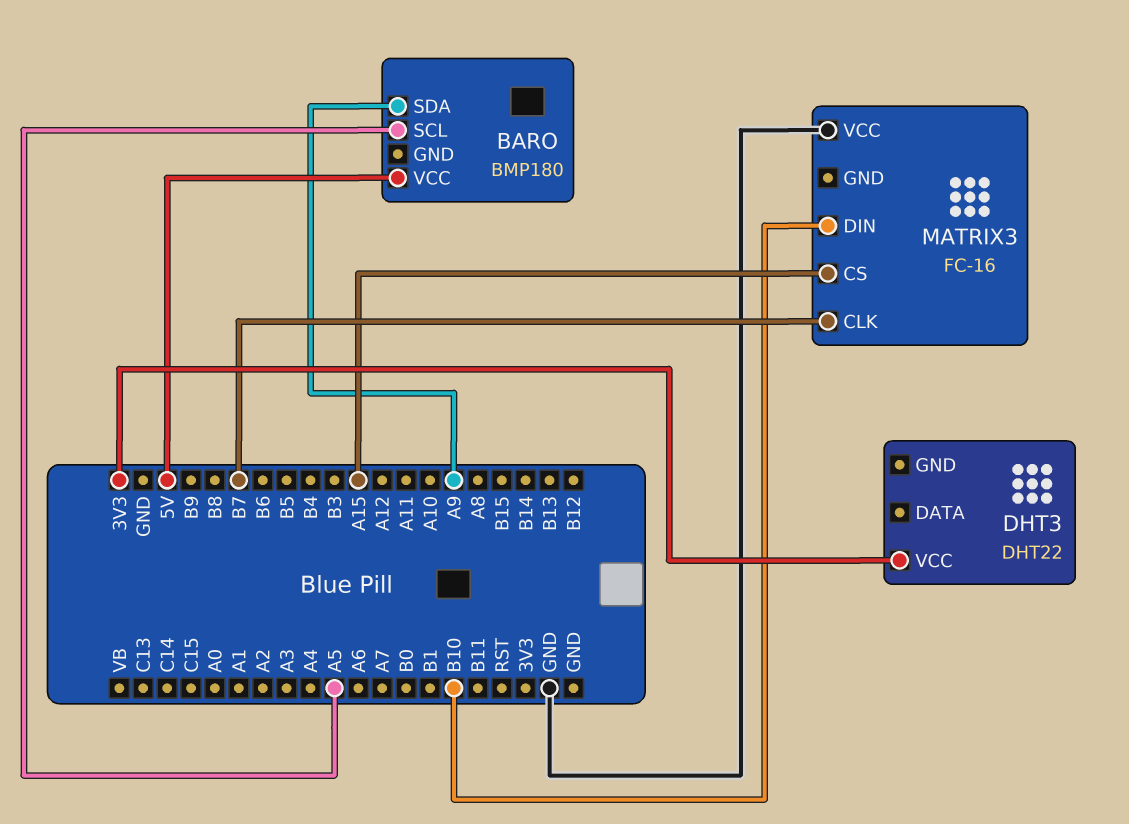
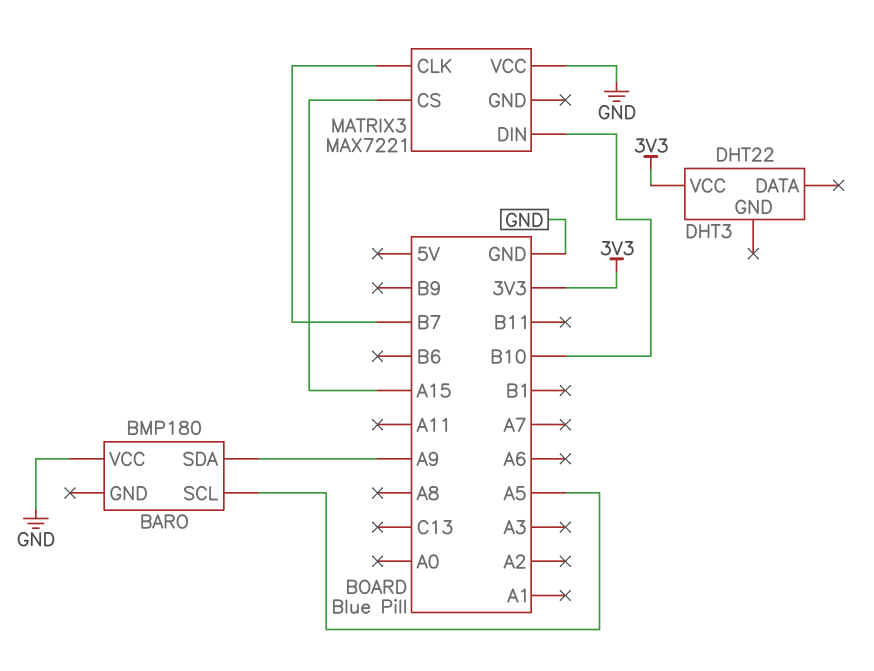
BARO pin VCC: 5V -> GND
MATRIX3: FC-16 -> MAX7221

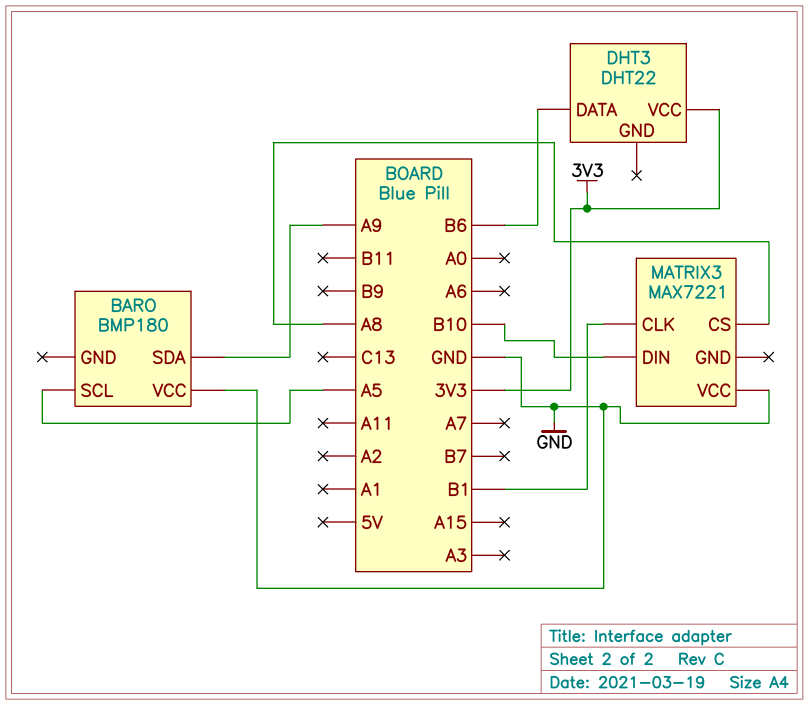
DHT3 pin DATA: none -> B6
MATRIX3 pin CLK: B7 -> B1
MATRIX3 pin CS: A15 -> A8

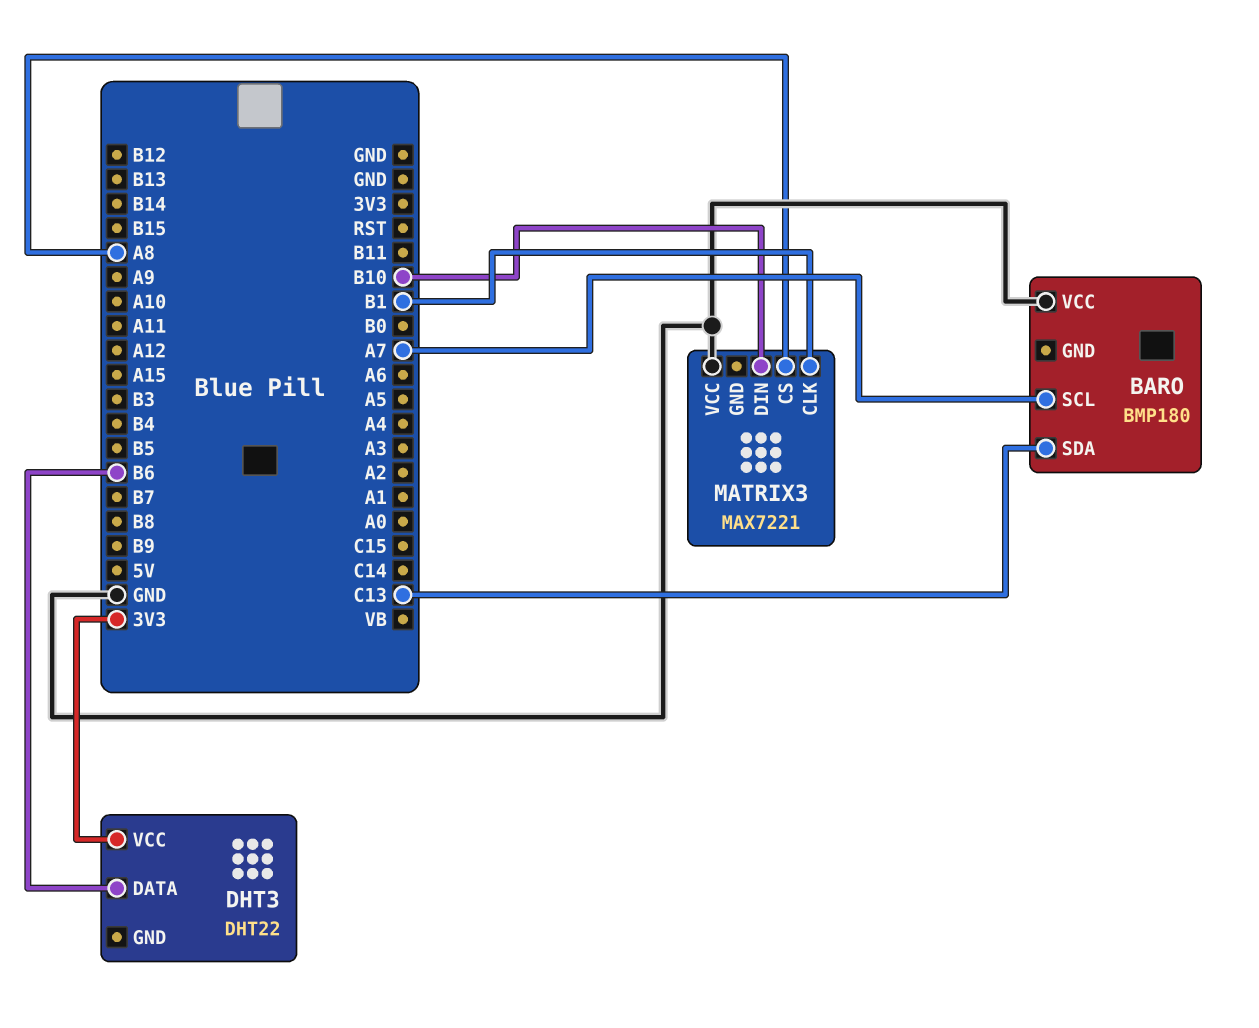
BARO pin SCL: A5 -> A7
BARO pin SDA: A9 -> C13

